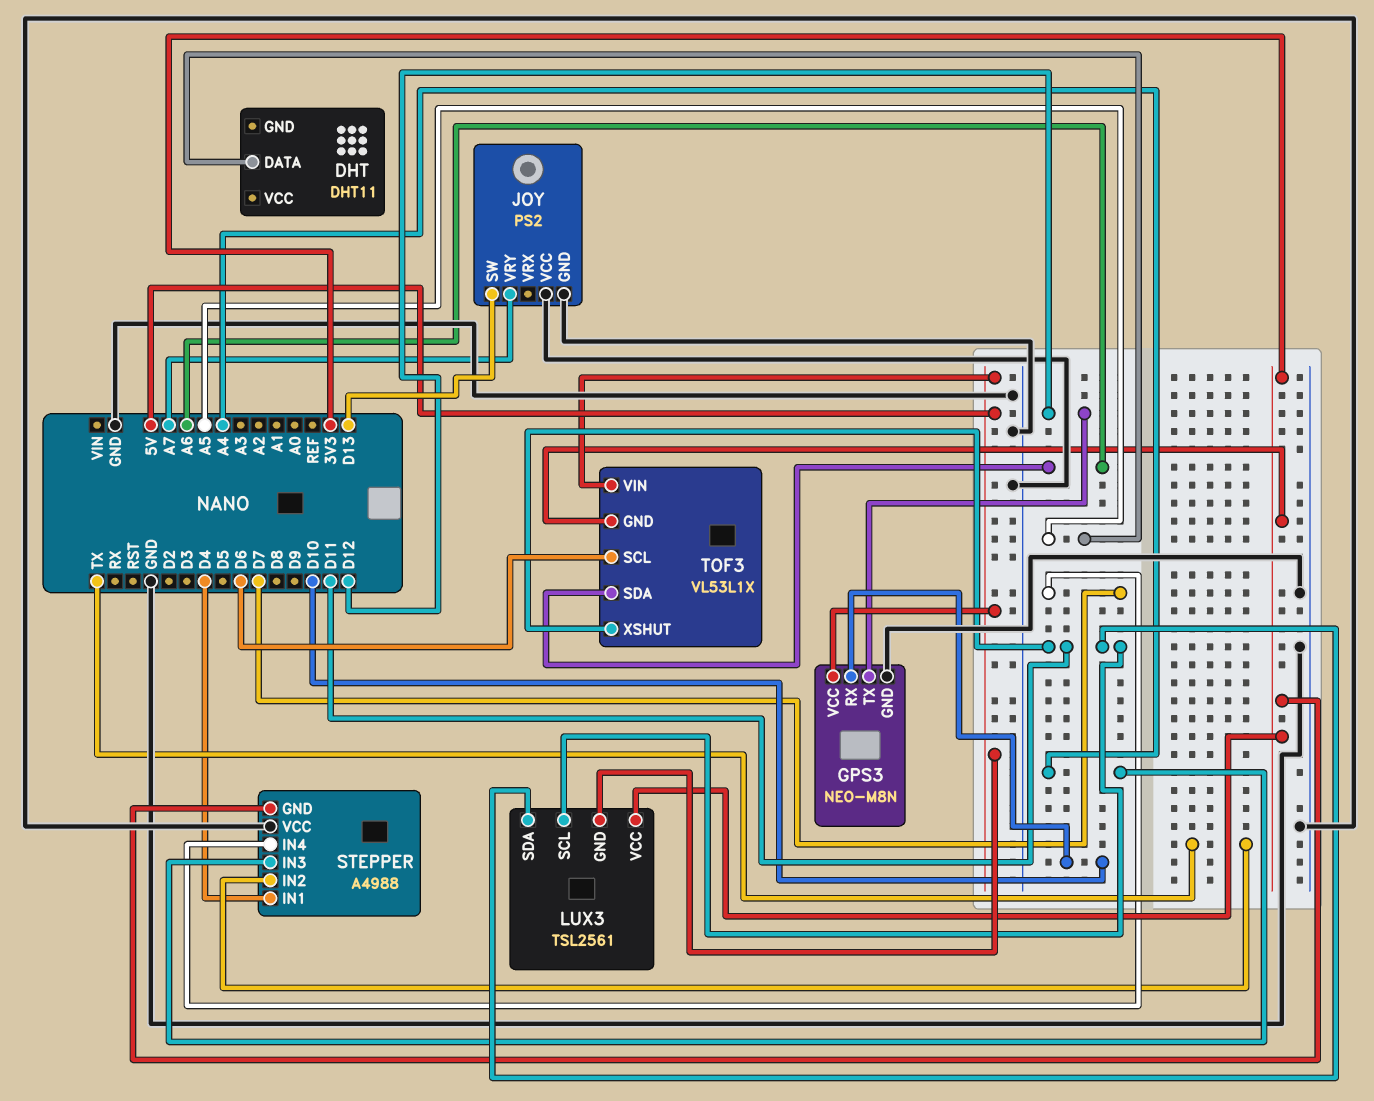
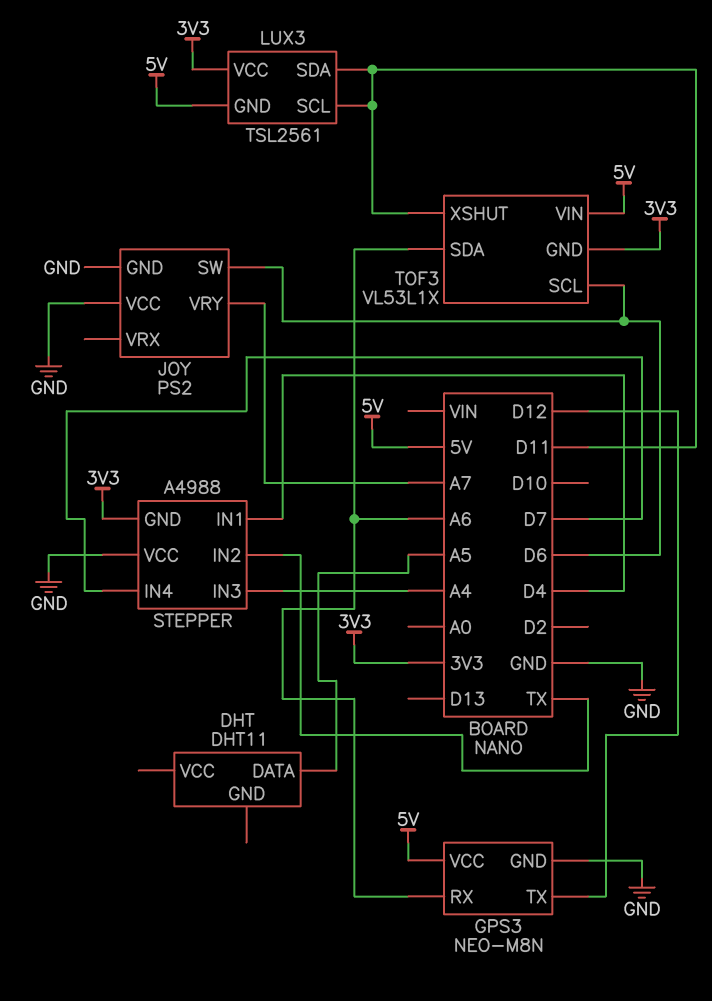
GPS3 pin RX: D10 -> A6
JOY pin SW: D13 -> D6

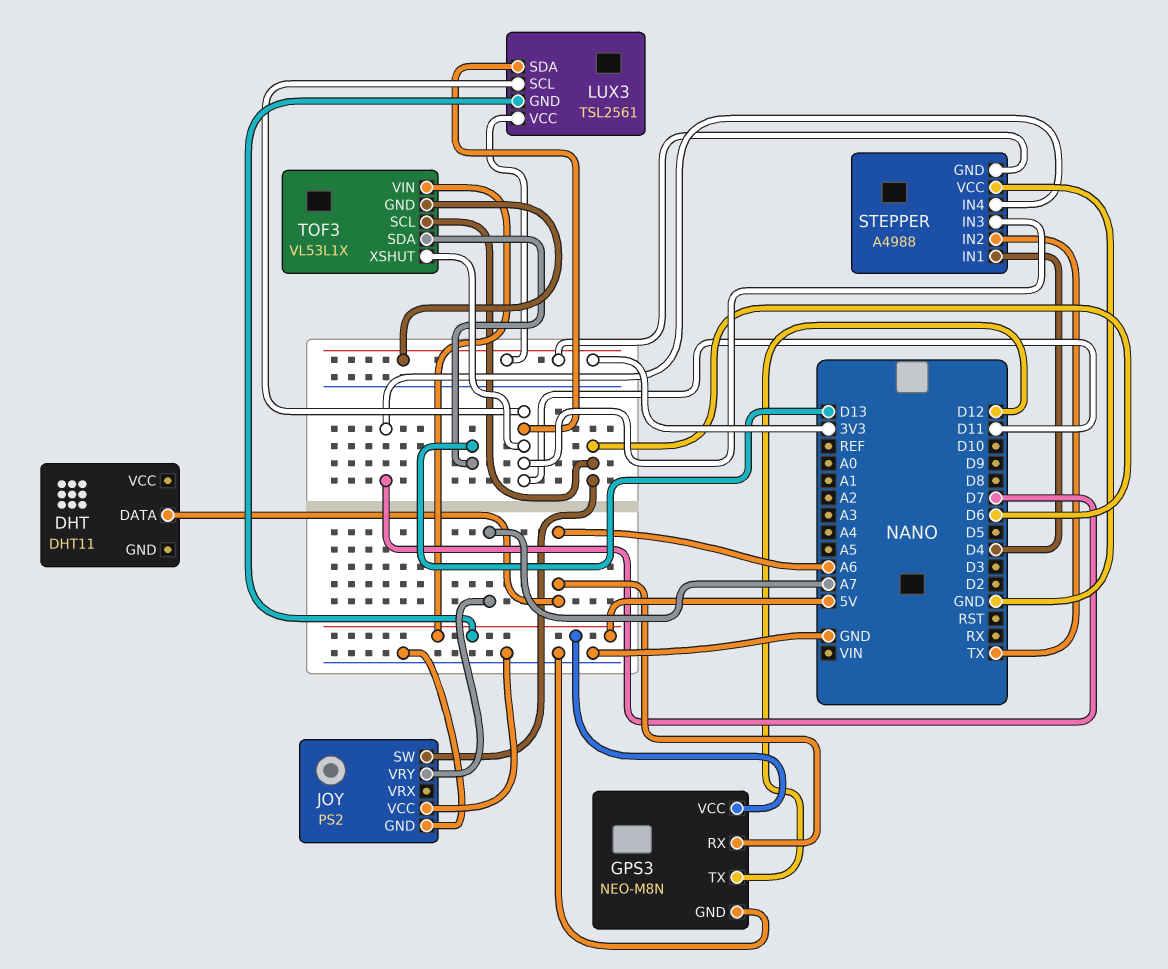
DHT pin DATA: A5 -> A6
STEPPER pin IN3: A4 -> D11
TOF3 pin SDA: A6 -> D13

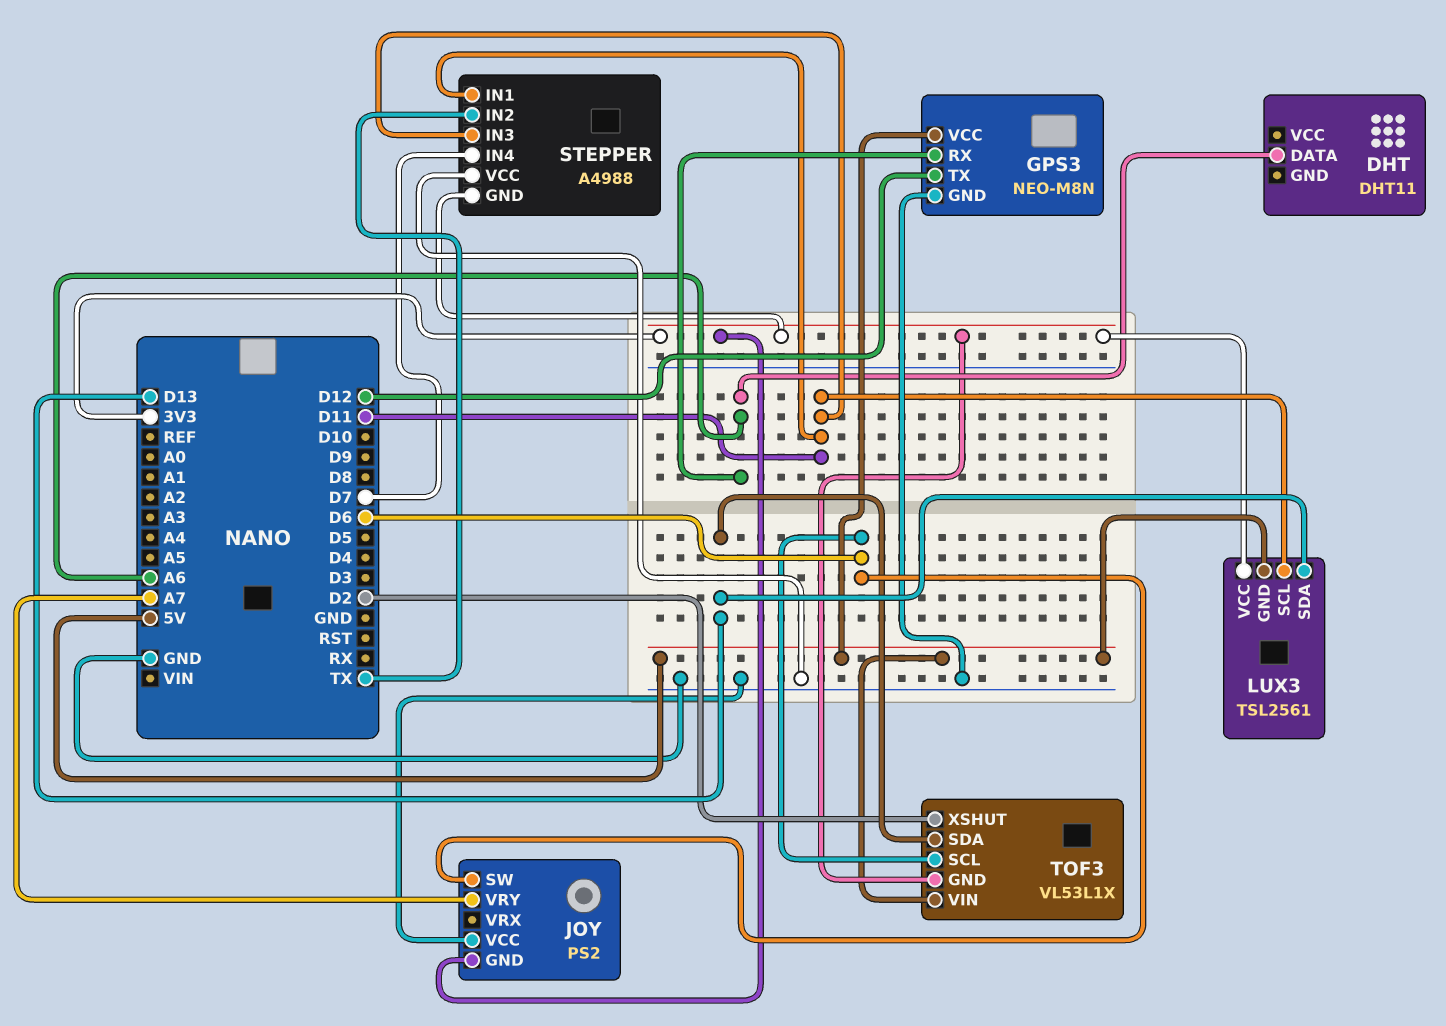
JOY pin GND: GND -> 3V3
LUX3 pin SDA: D11 -> D13
STEPPER pin IN1: D4 -> D11
TOF3 pin XSHUT: D11 -> D2

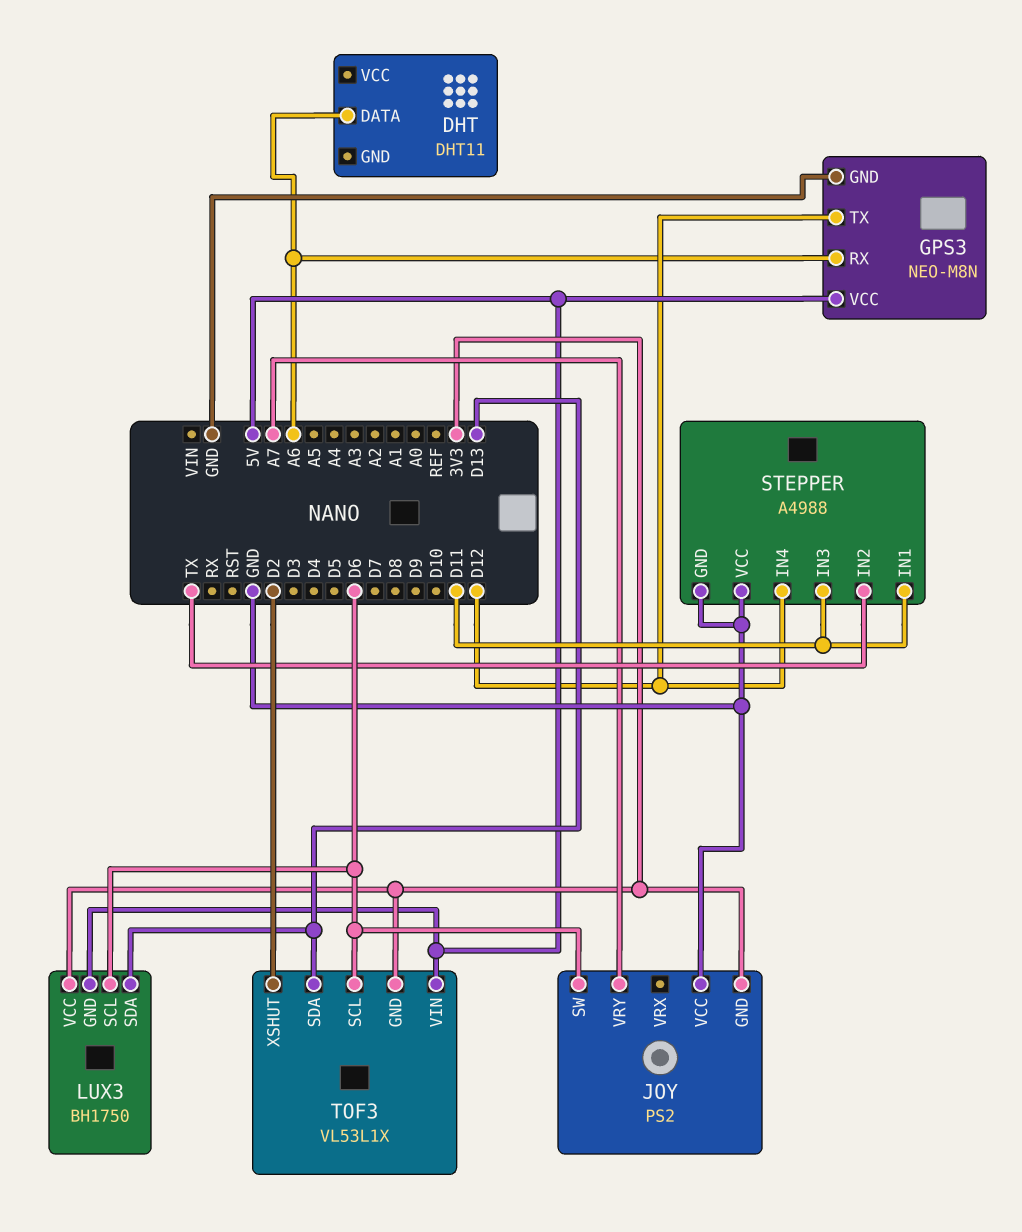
LUX3: TSL2561 -> BH1750
LUX3 pin SCL: D11 -> D6
STEPPER pin GND: 3V3 -> GND
STEPPER pin IN4: D7 -> D12

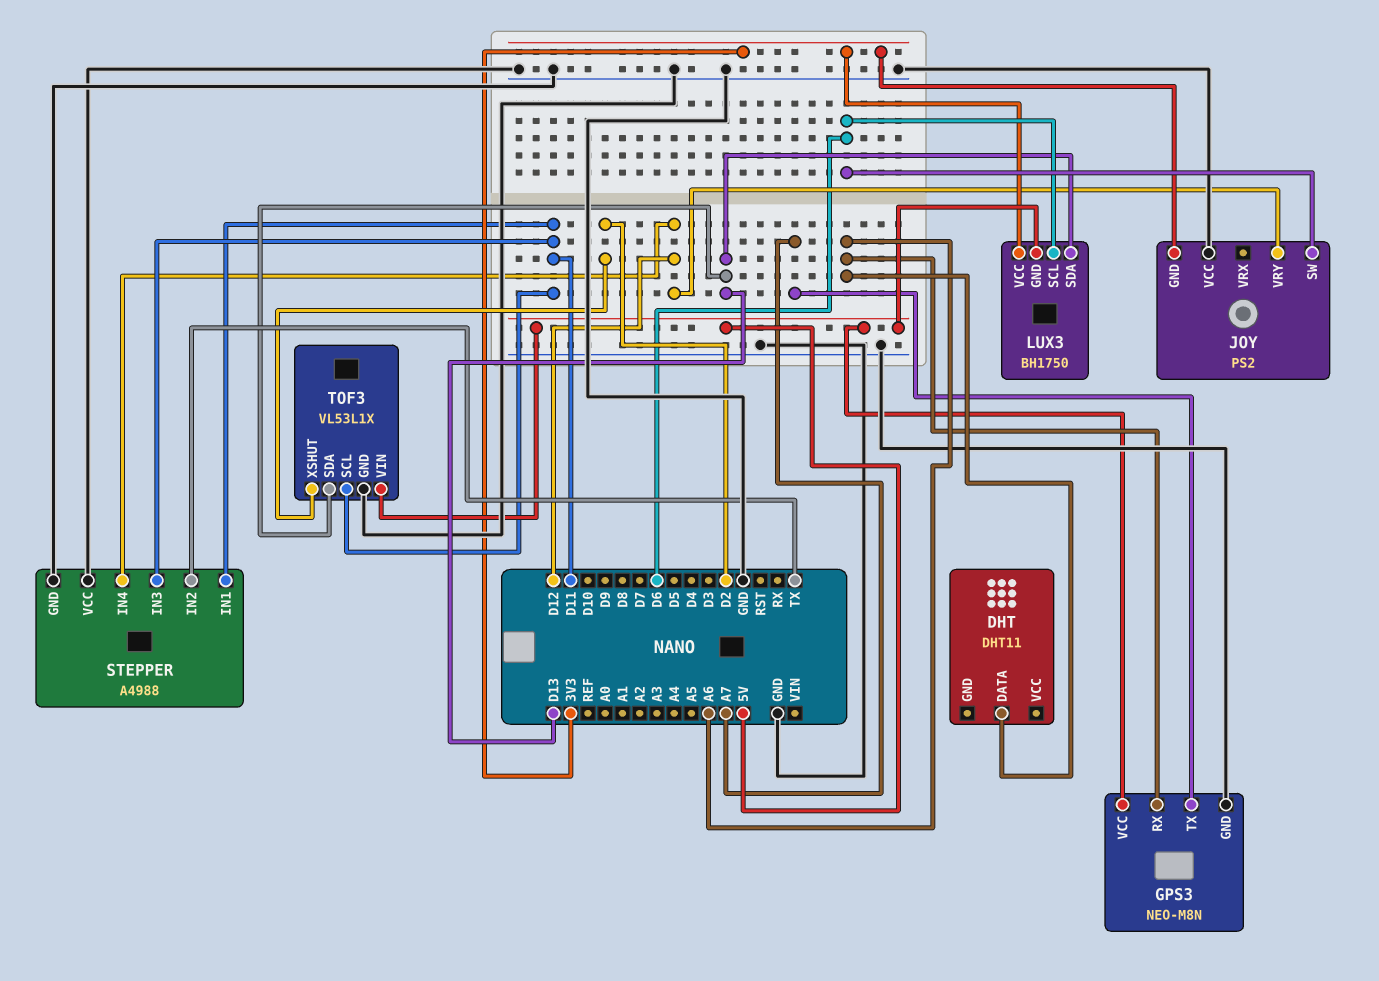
GPS3 pin TX: D12 -> A7
JOY pin VRY: A7 -> D12
TOF3 pin GND: 3V3 -> GND
TOF3 pin SCL: D6 -> D11

